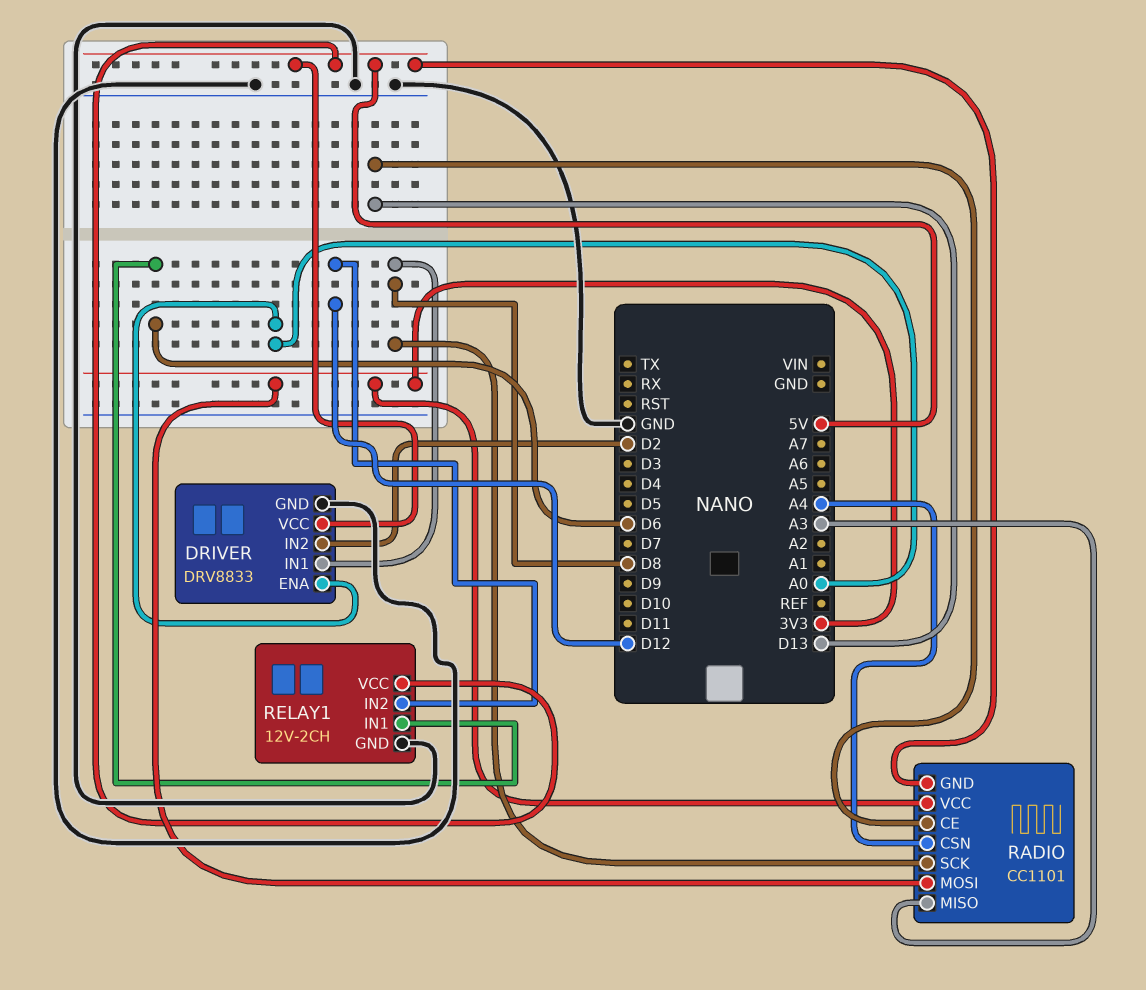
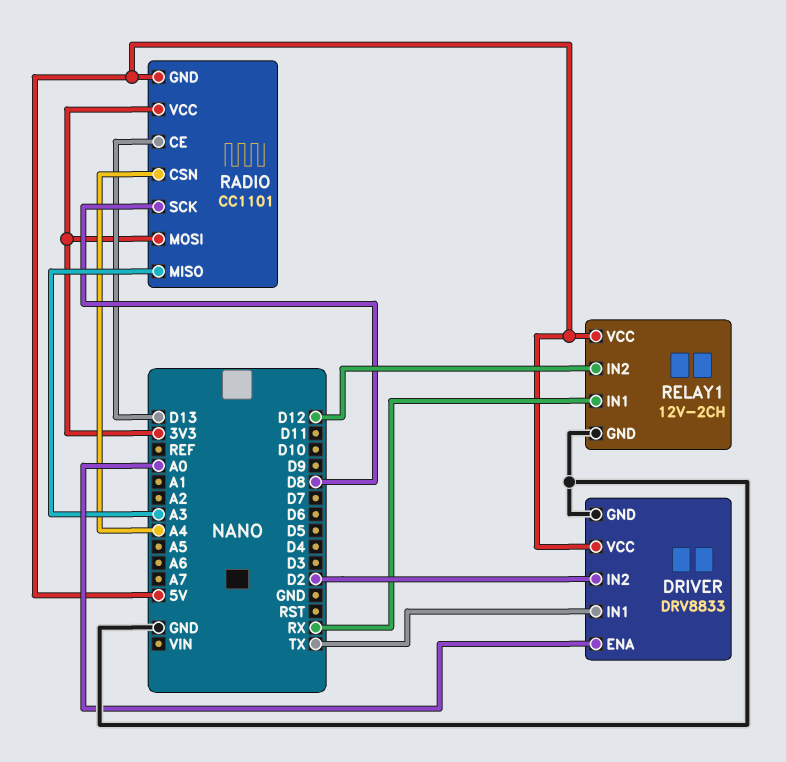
DRIVER pin IN1: D8 -> TX
RELAY1 pin IN1: D6 -> RX

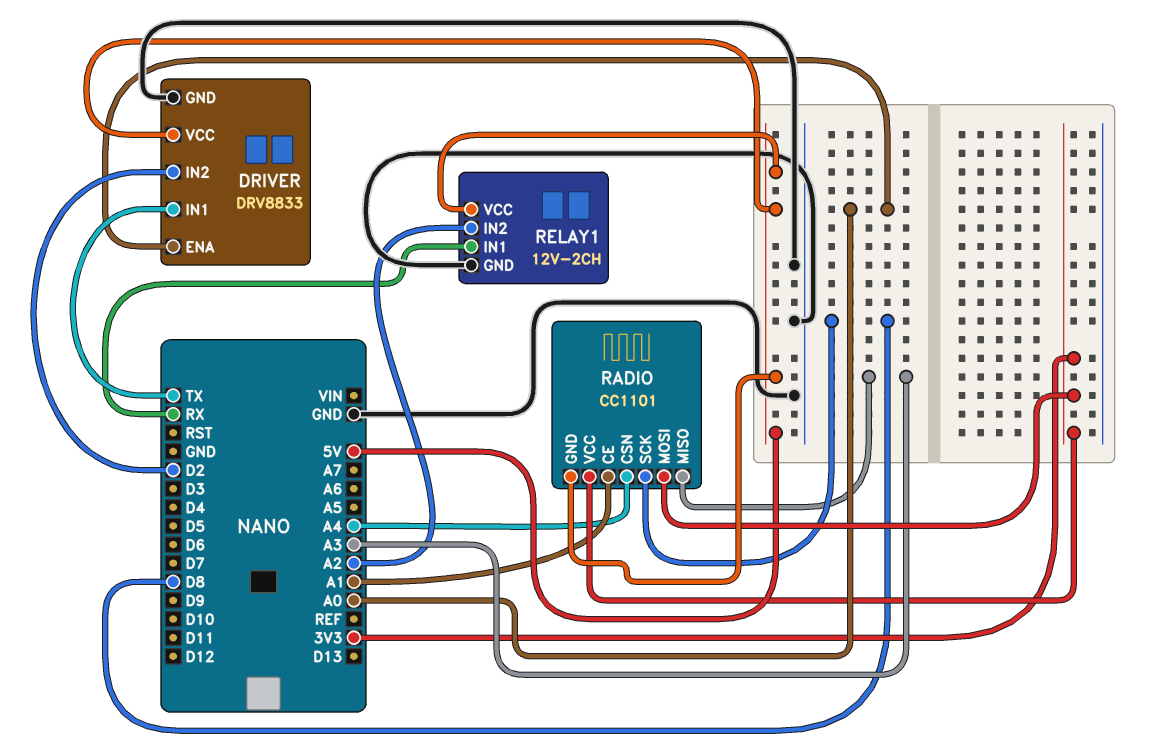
RADIO pin CE: D13 -> A1
RELAY1 pin IN2: D12 -> A2

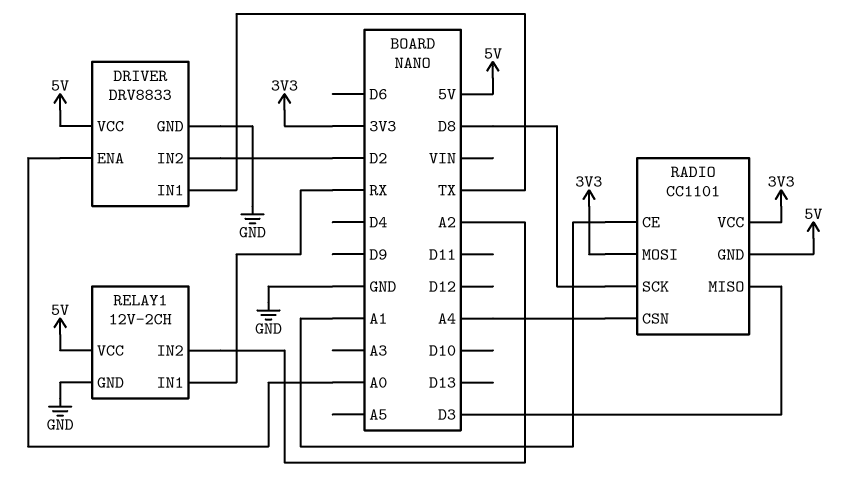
RADIO pin MISO: A3 -> D3

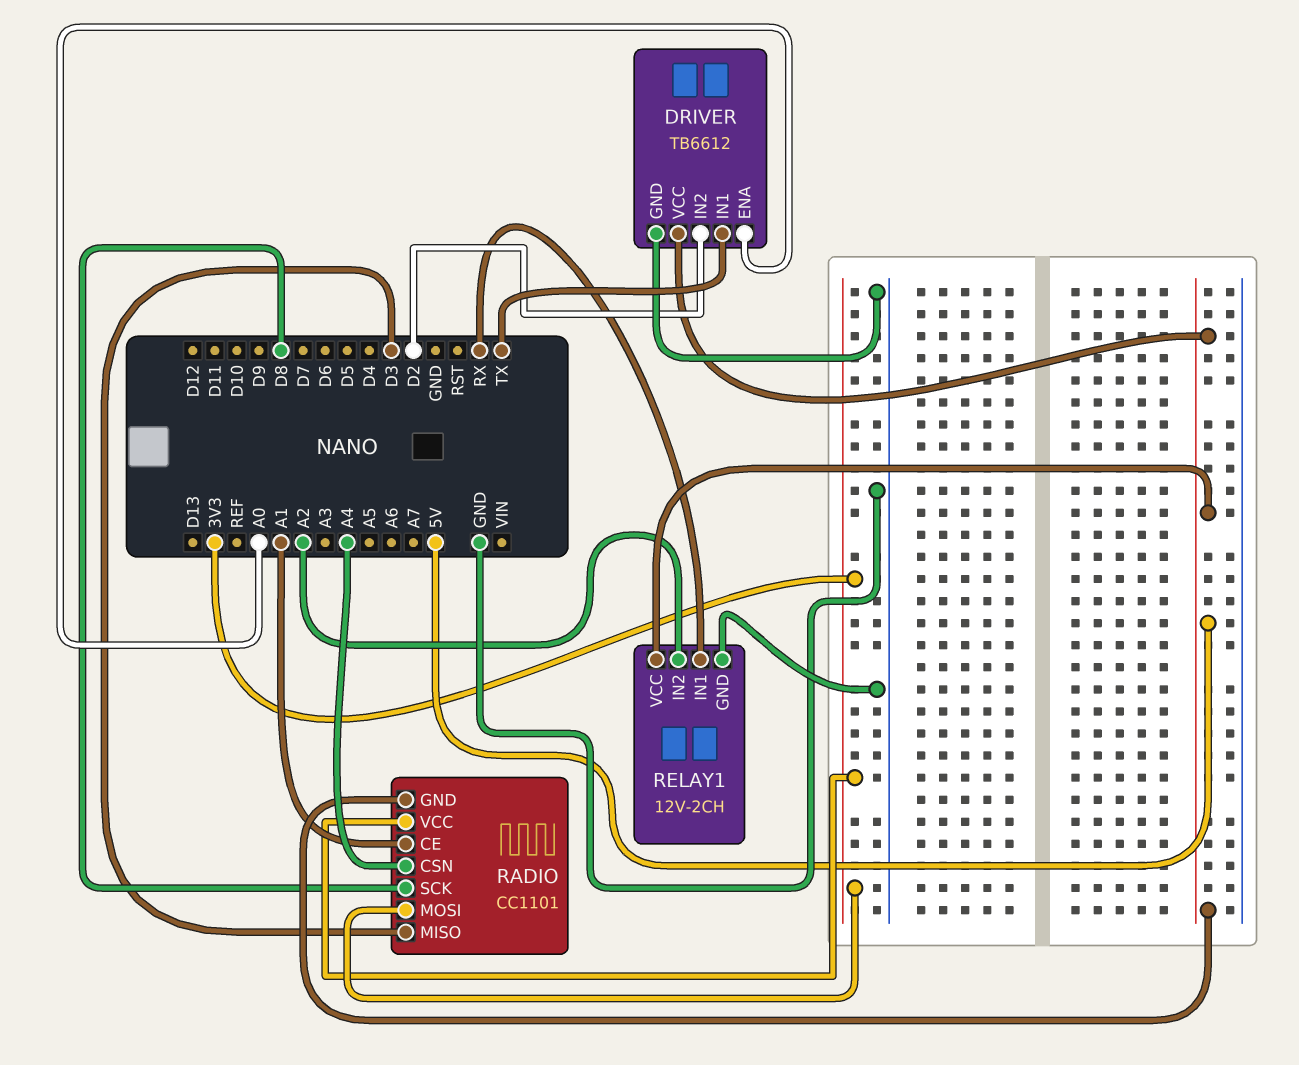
DRIVER: DRV8833 -> TB6612

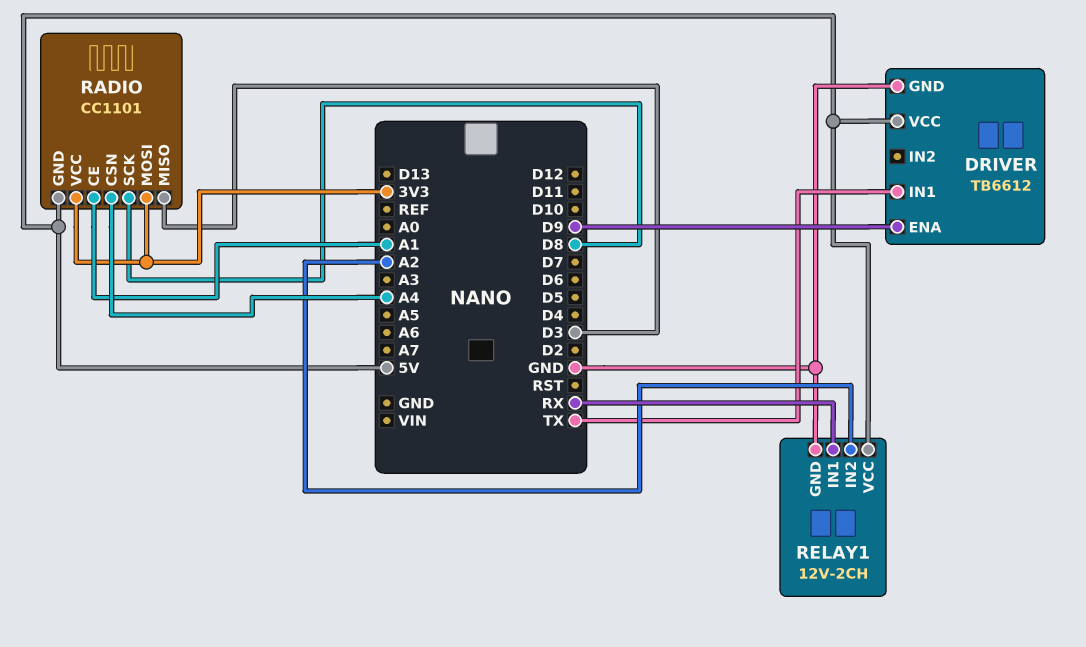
DRIVER pin ENA: A0 -> D9
DRIVER pin IN2: D2 -> none

